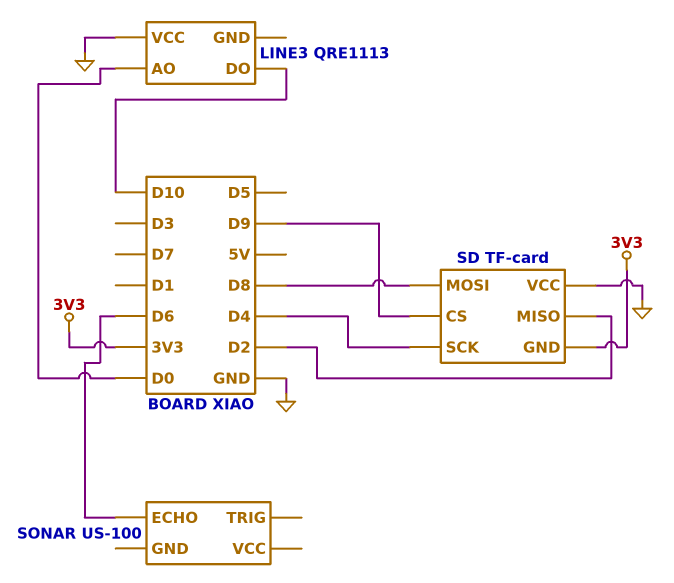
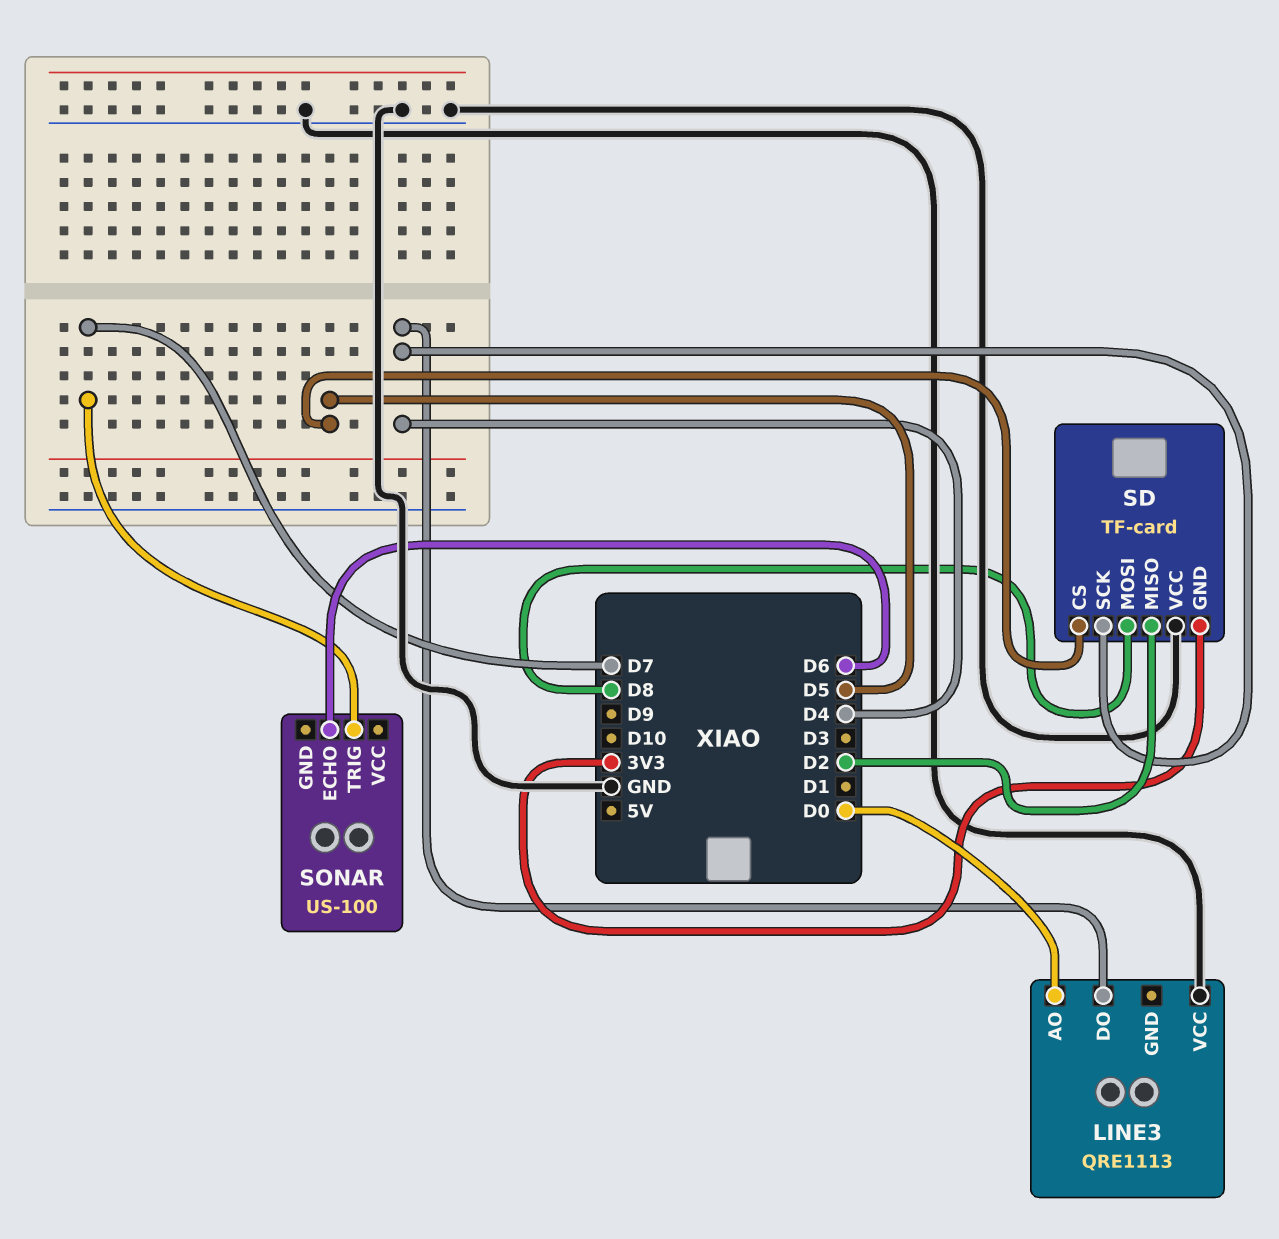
LINE3 pin DO: D10 -> D4
SD pin CS: D9 -> D5
SONAR pin TRIG: none -> D7

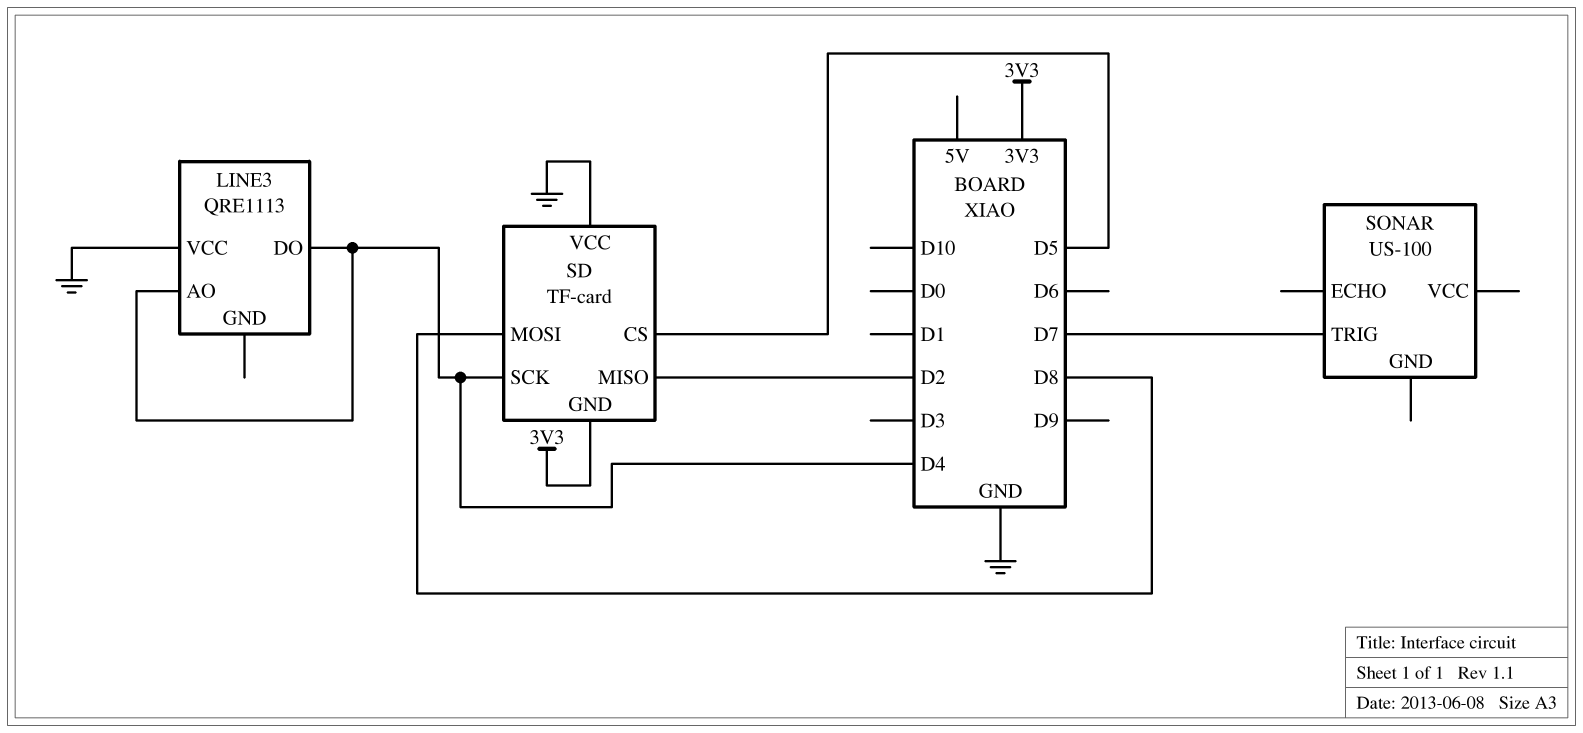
LINE3 pin AO: D0 -> D4
SONAR pin ECHO: D6 -> none

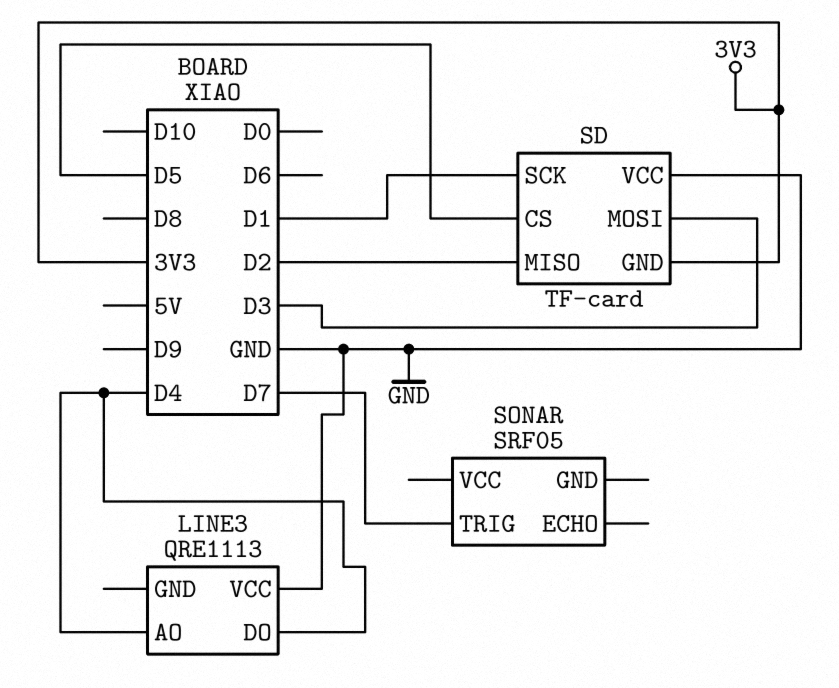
SD pin MOSI: D8 -> D3
SD pin SCK: D4 -> D1
SONAR: US-100 -> SRF05

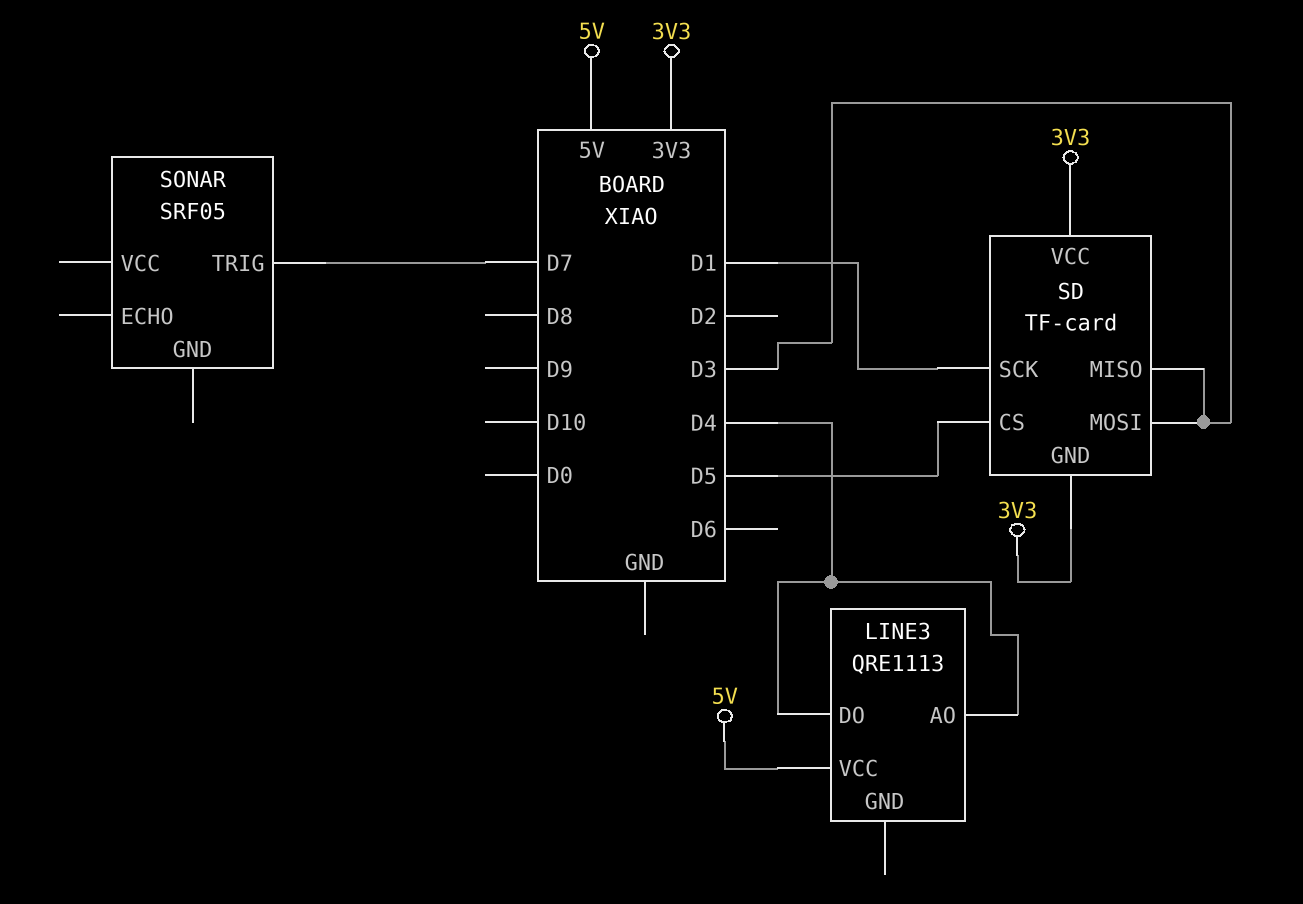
LINE3 pin VCC: GND -> 5V
SD pin MISO: D2 -> D3
SD pin VCC: GND -> 3V3

